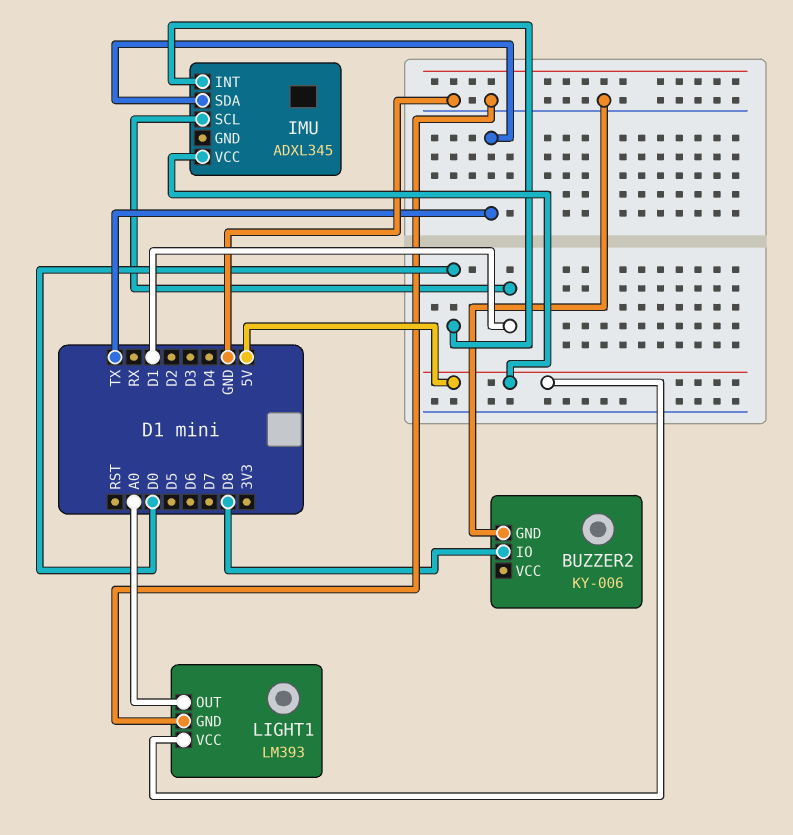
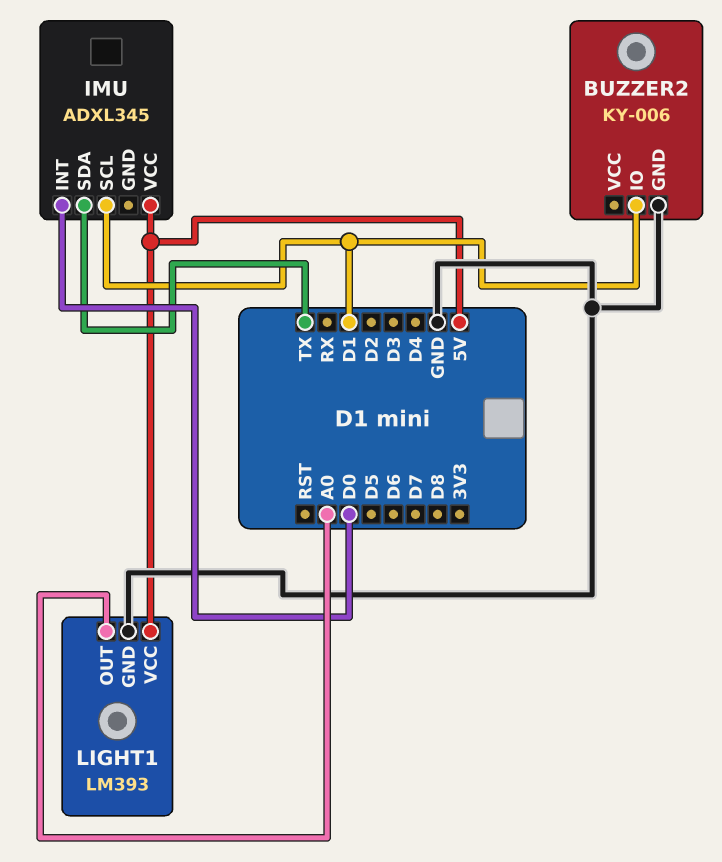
BUZZER2 pin IO: D8 -> D1

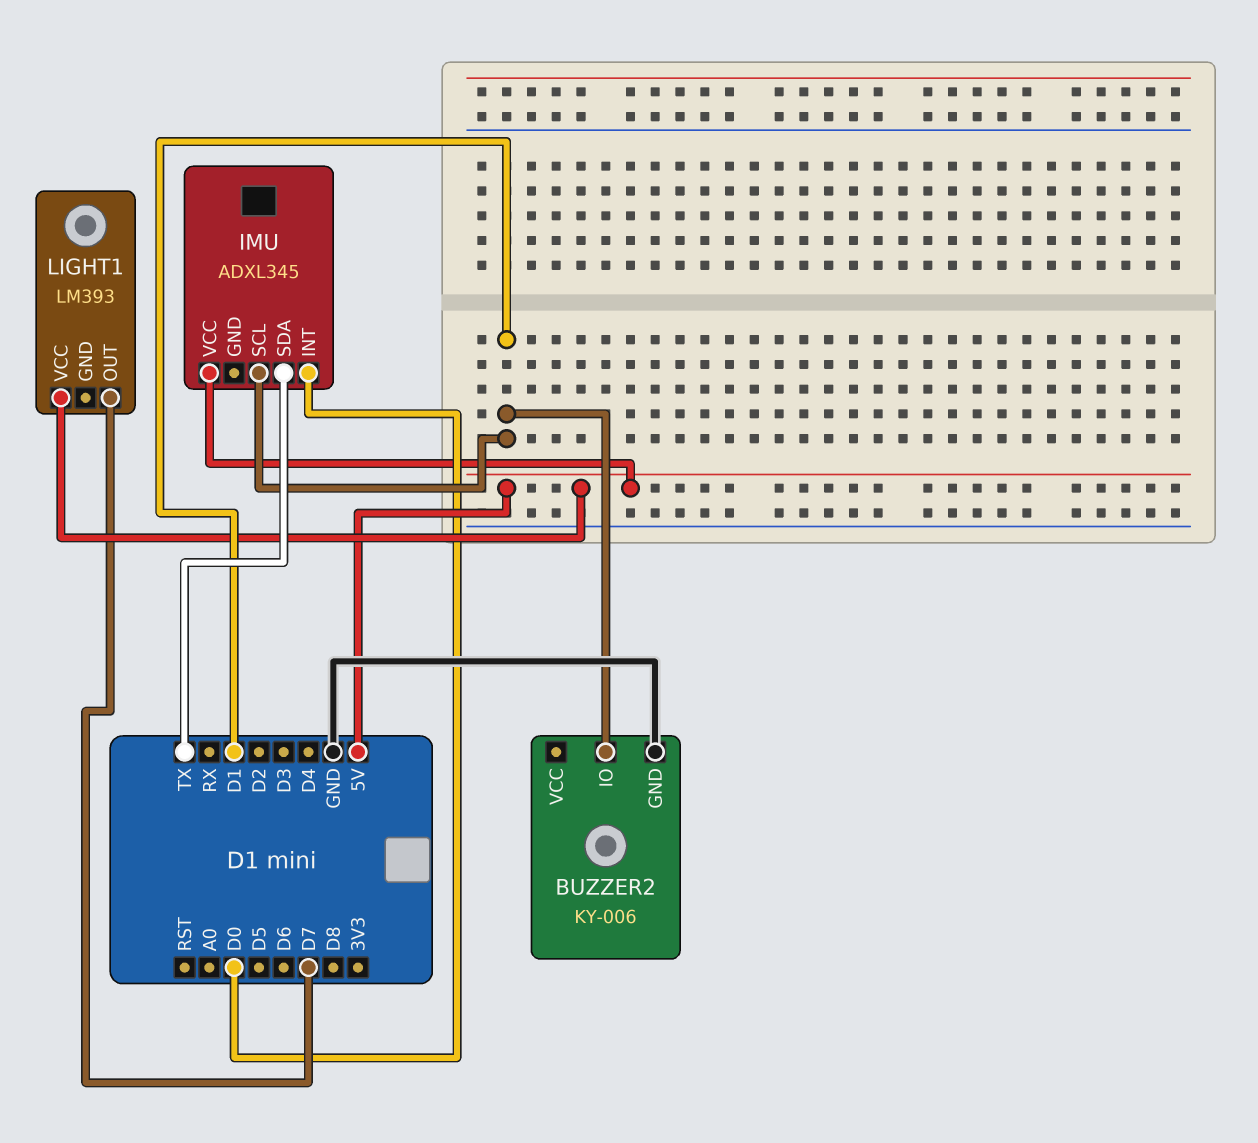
LIGHT1 pin GND: GND -> none
LIGHT1 pin OUT: A0 -> D7

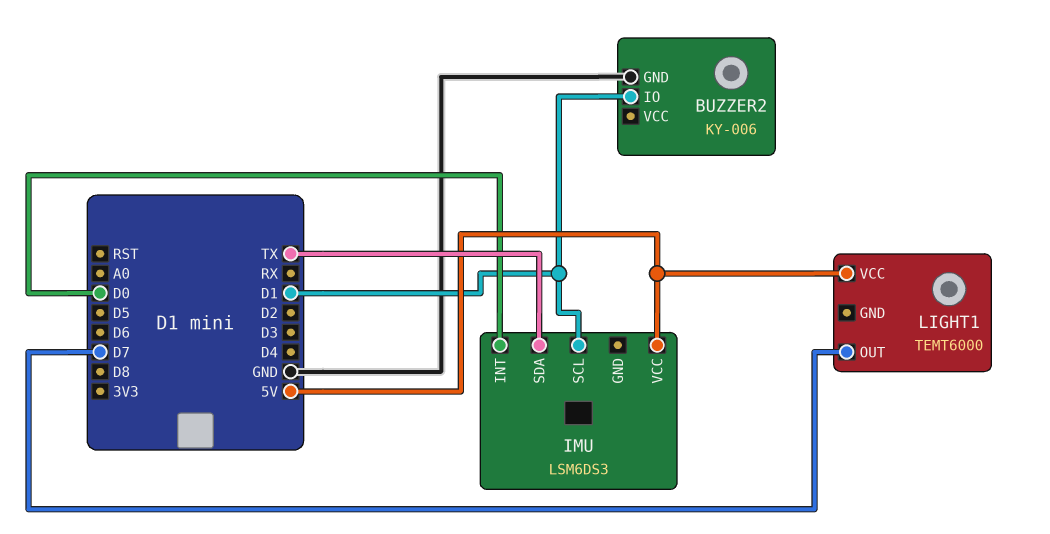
IMU: ADXL345 -> LSM6DS3
LIGHT1: LM393 -> TEMT6000

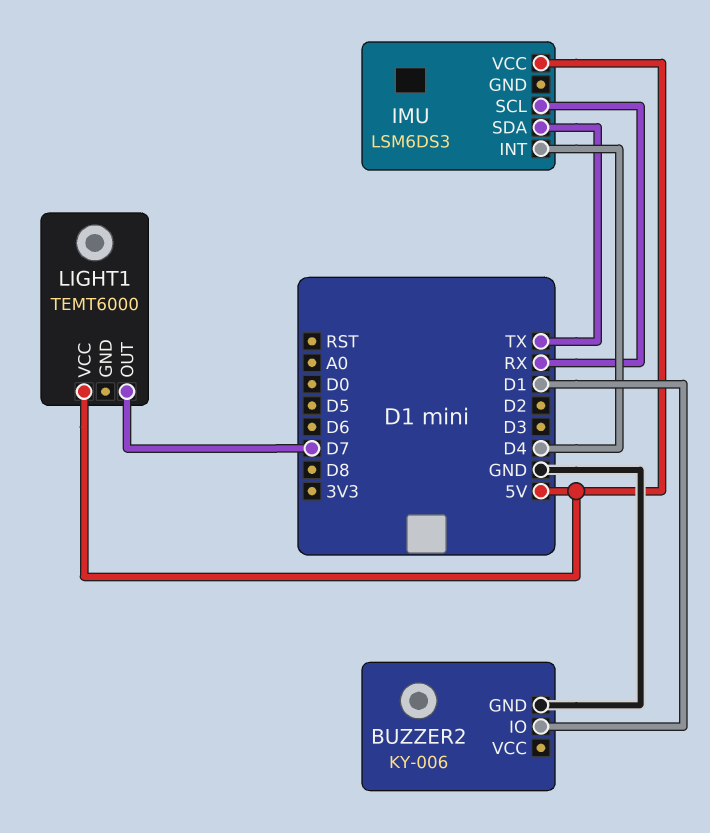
IMU pin INT: D0 -> D4
IMU pin SCL: D1 -> RX

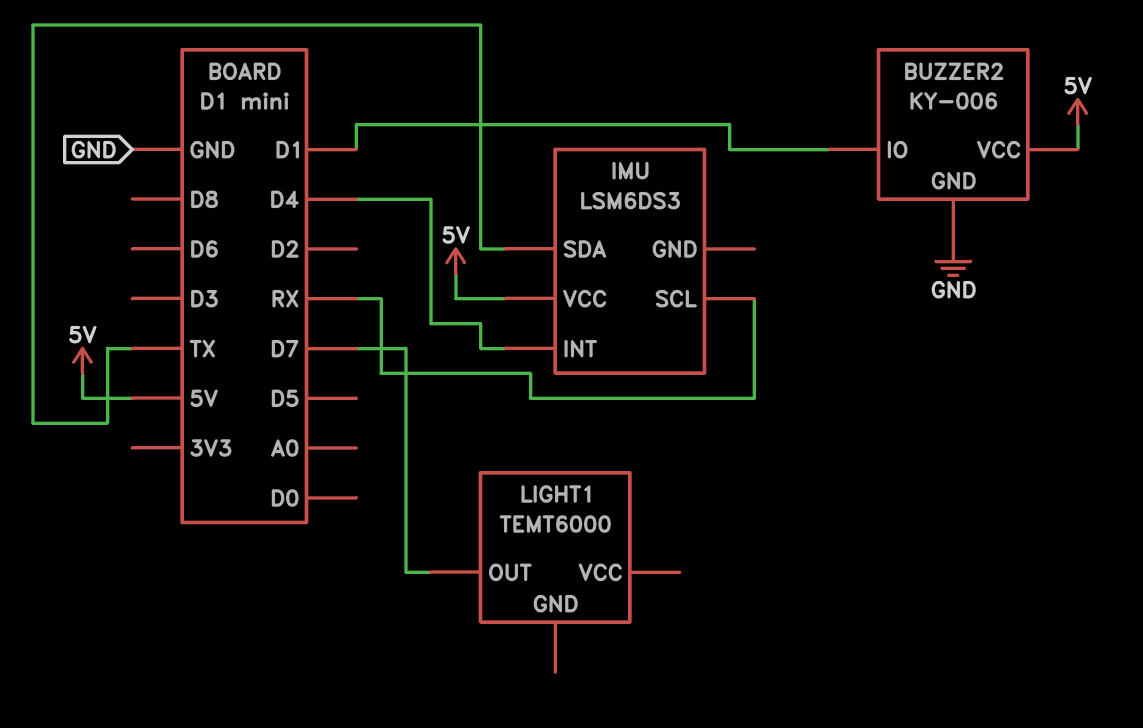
BUZZER2 pin VCC: none -> 5V
LIGHT1 pin VCC: 5V -> none

